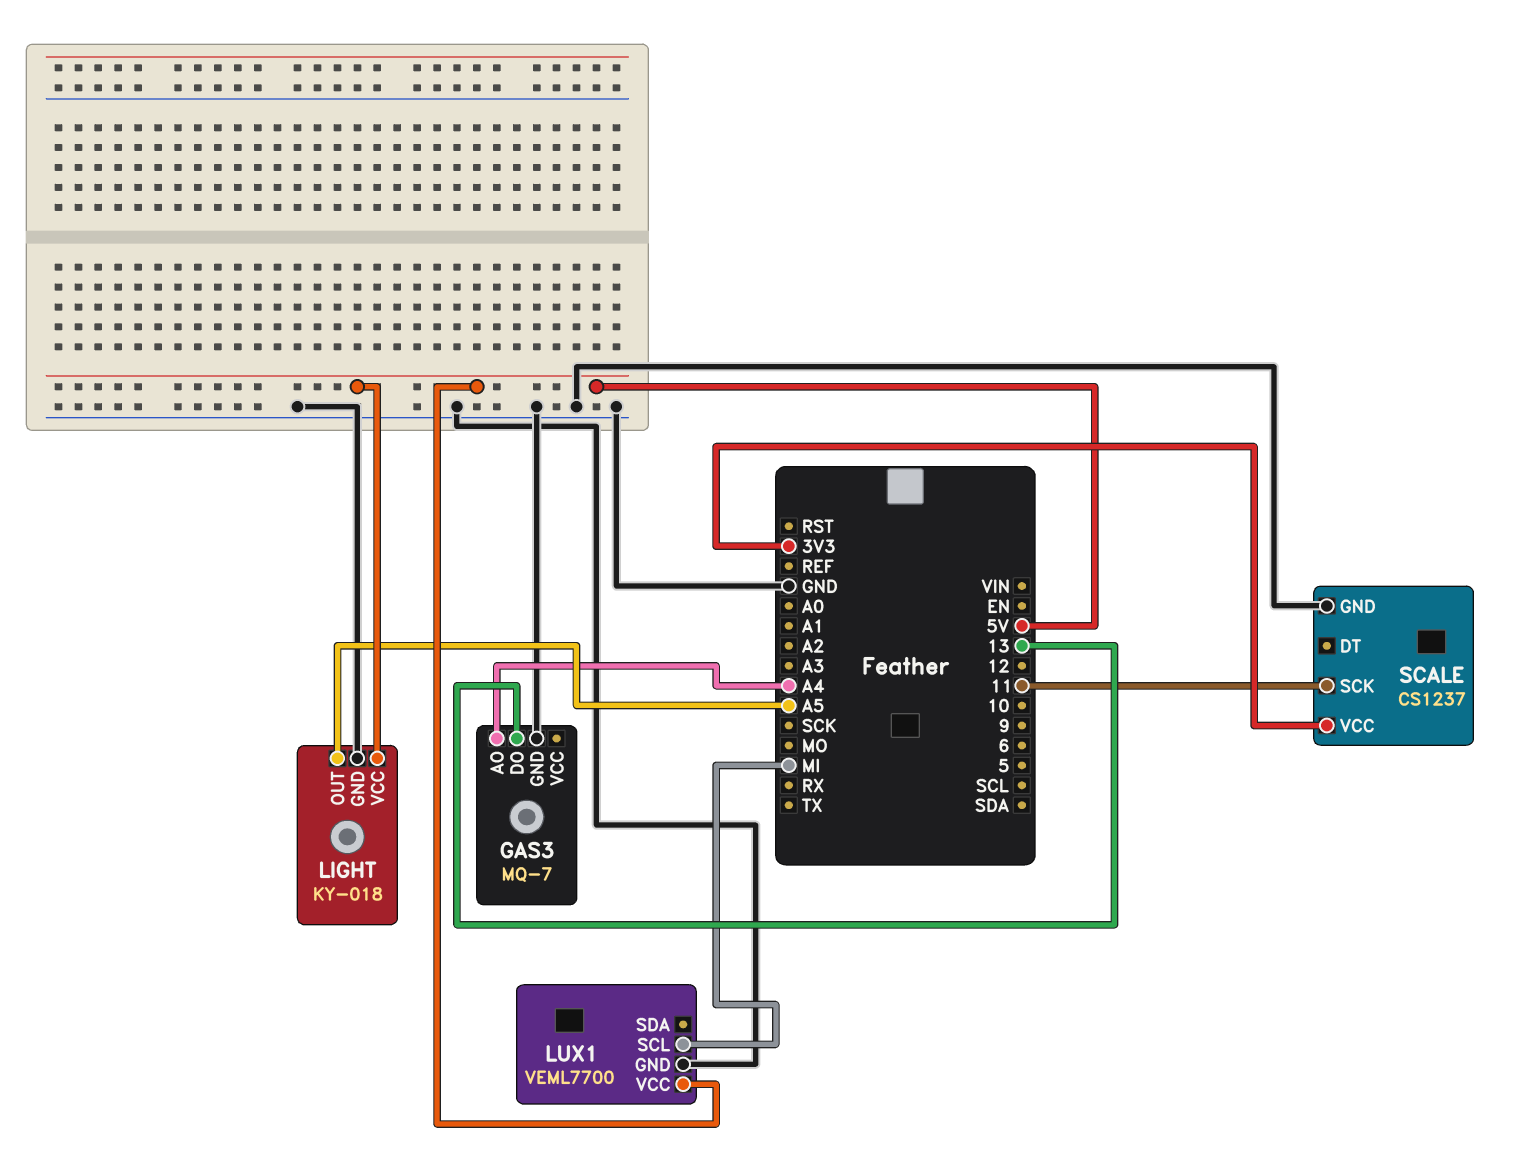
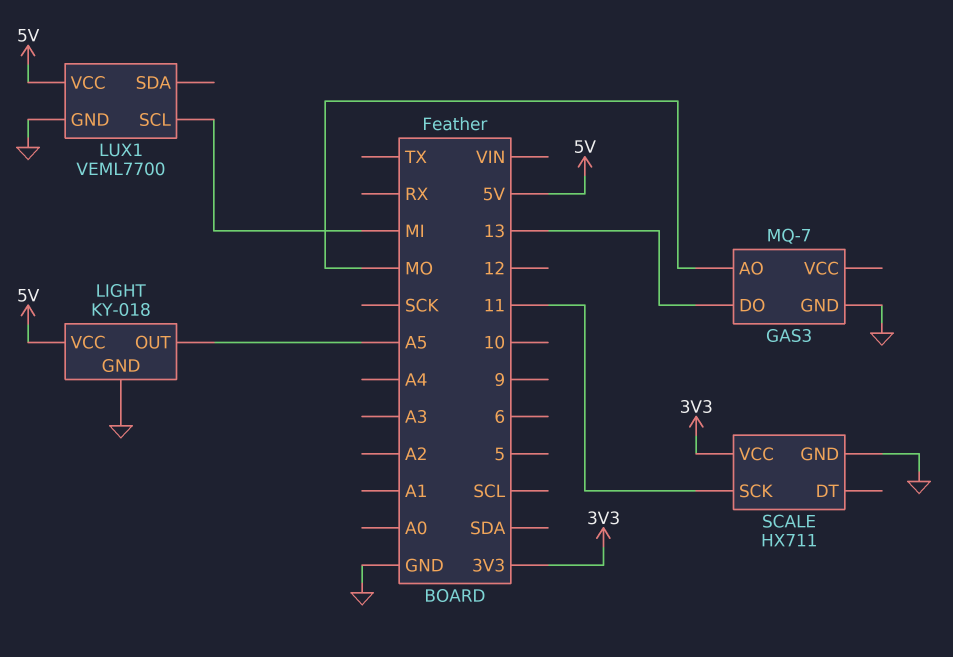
GAS3 pin AO: A4 -> MO
SCALE: CS1237 -> HX711

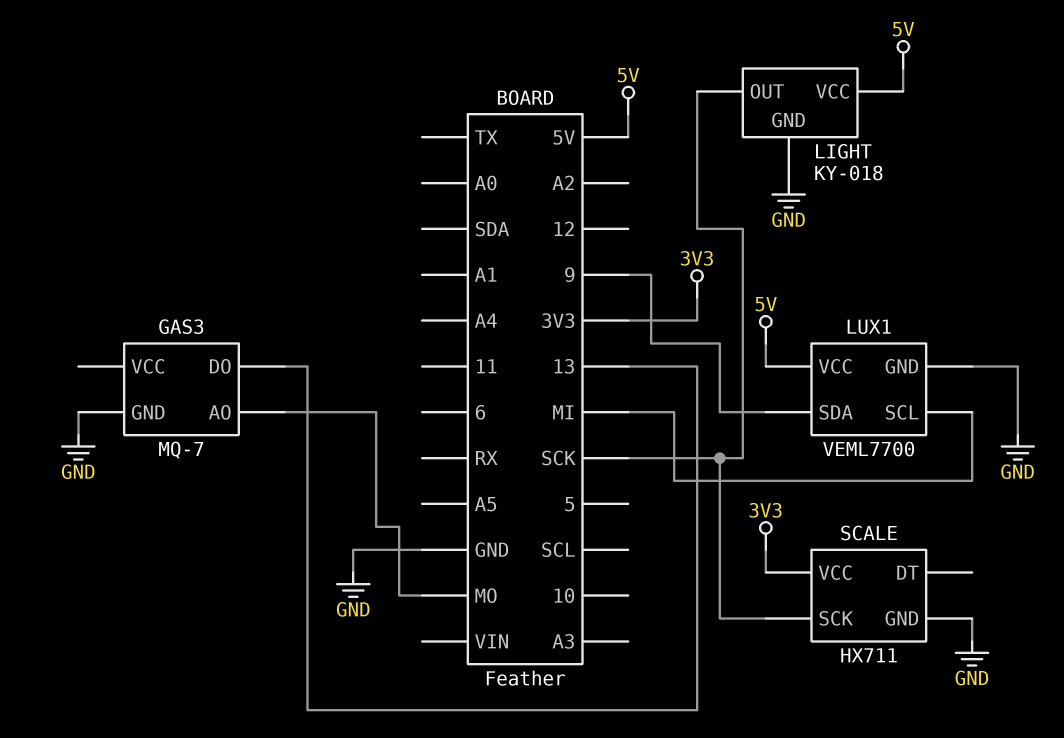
LIGHT pin OUT: A5 -> SCK
LUX1 pin SDA: none -> 9
SCALE pin SCK: 11 -> SCK

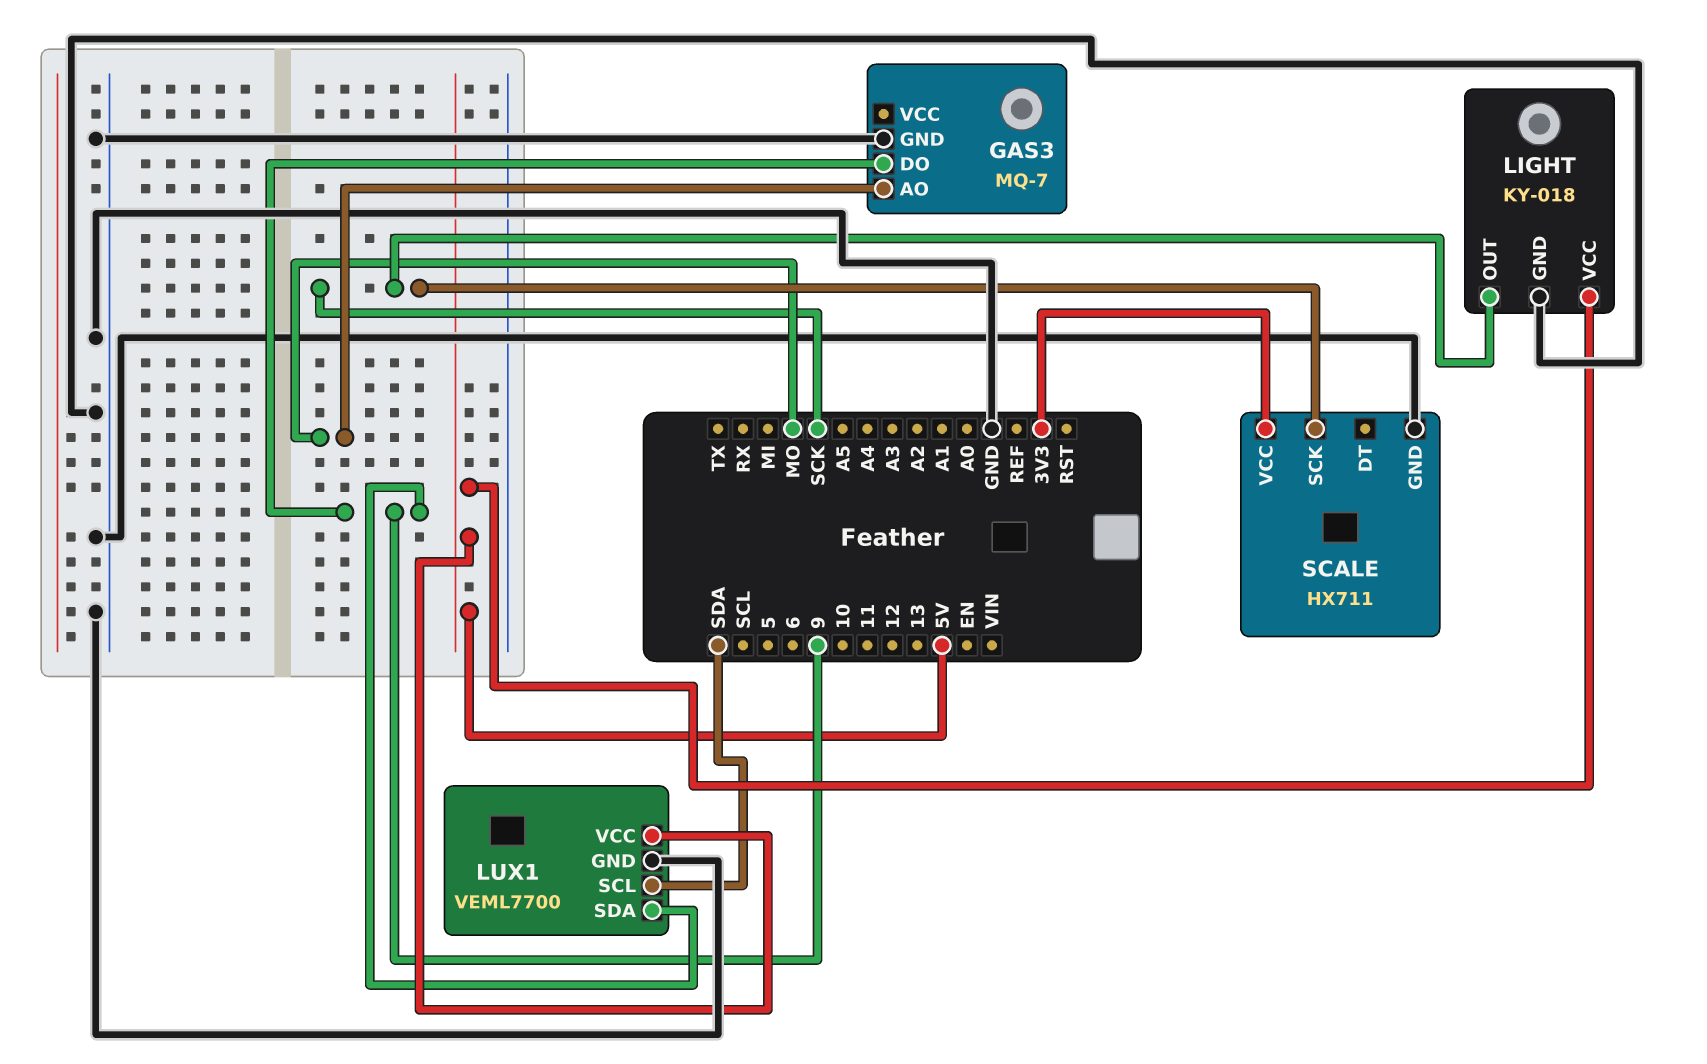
GAS3 pin DO: 13 -> 9
LUX1 pin SCL: MI -> SDA

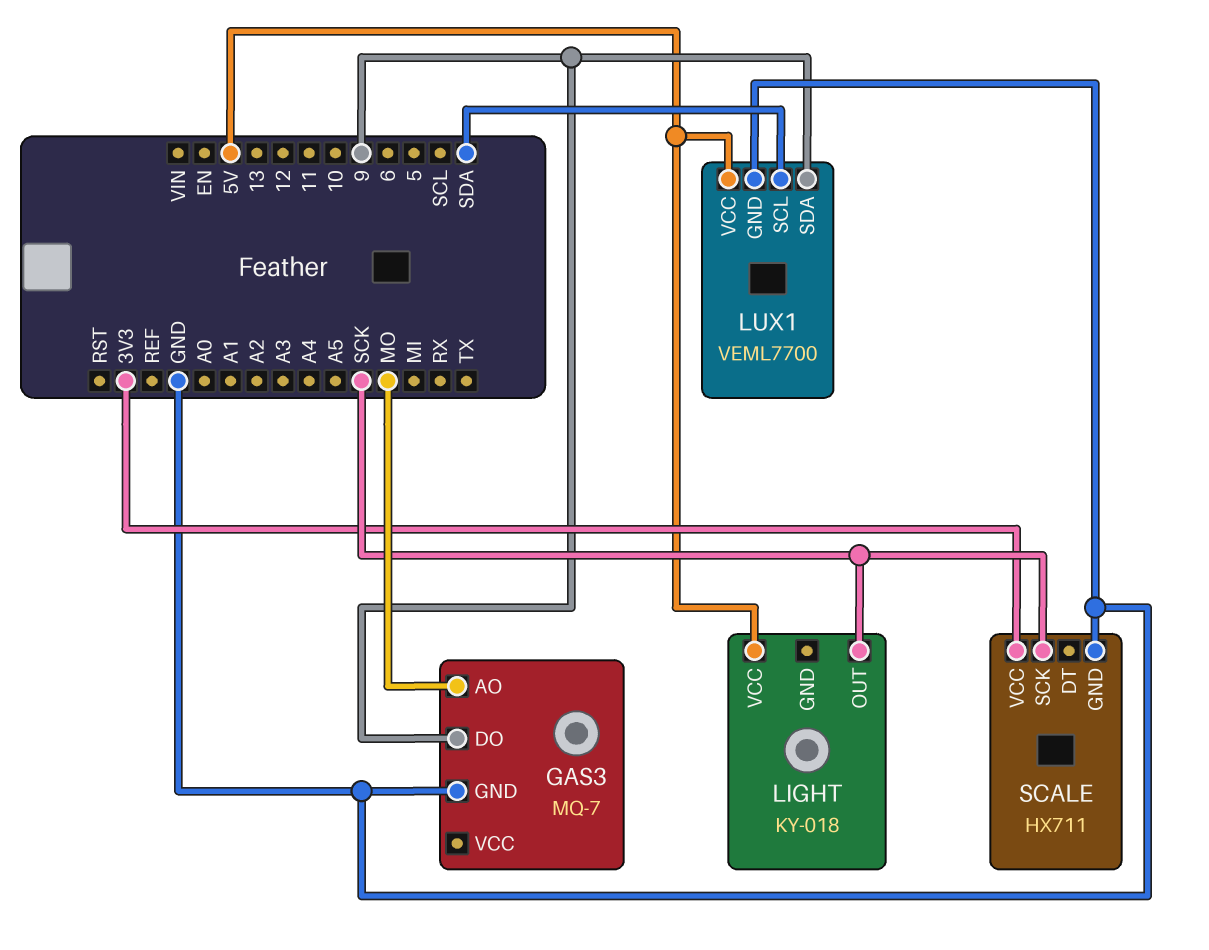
LIGHT pin GND: GND -> none

